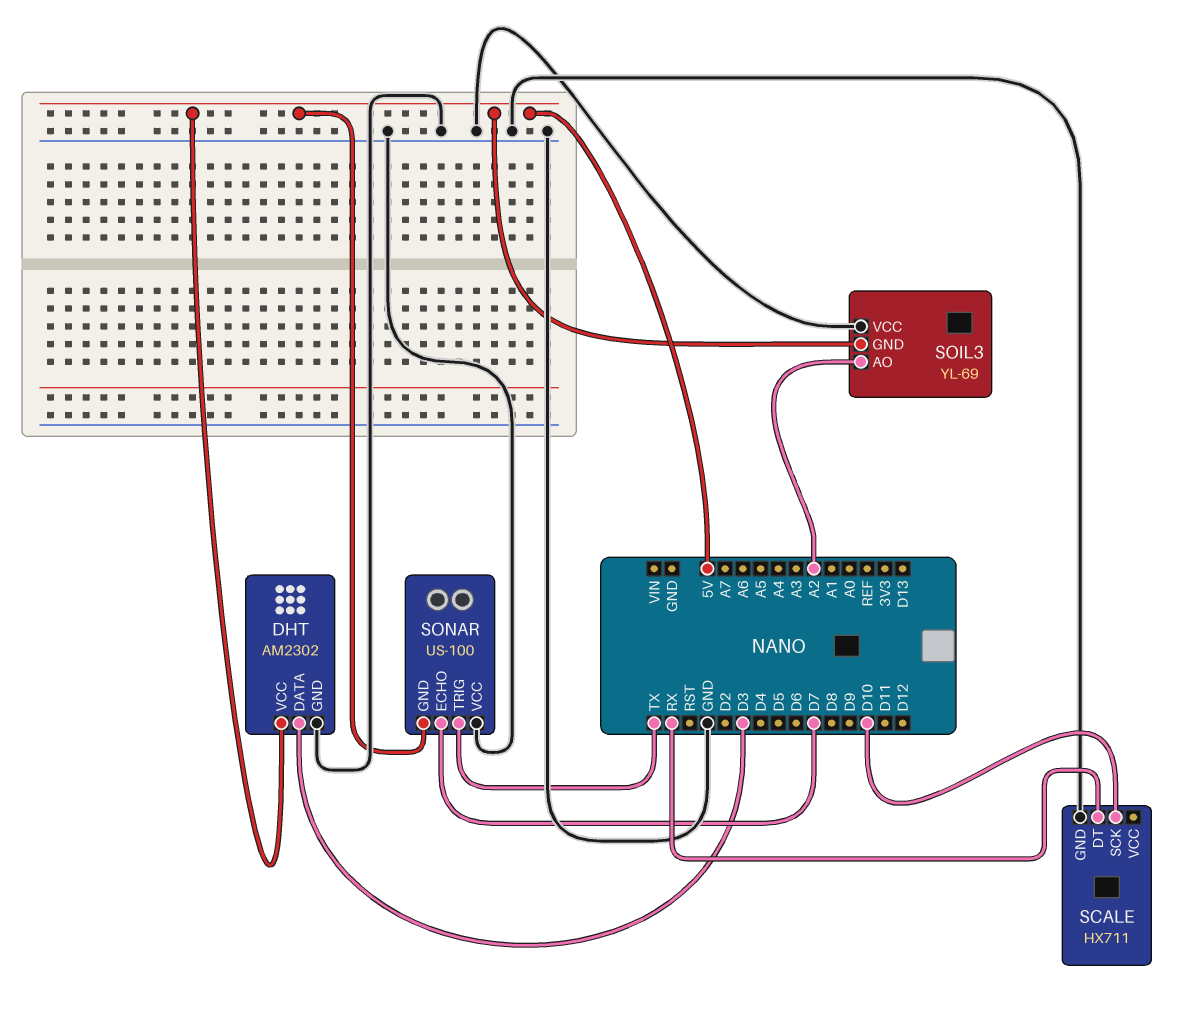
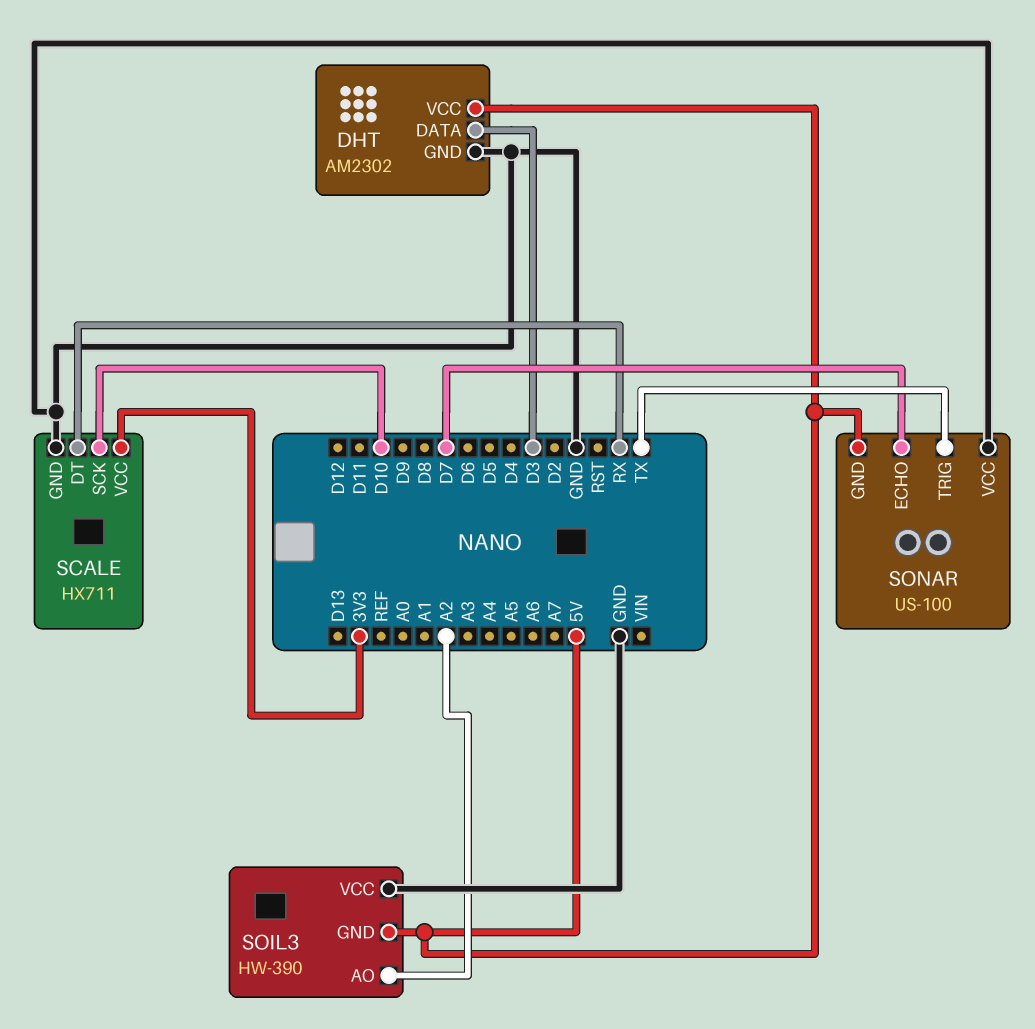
SCALE pin VCC: none -> 3V3
SOIL3: YL-69 -> HW-390

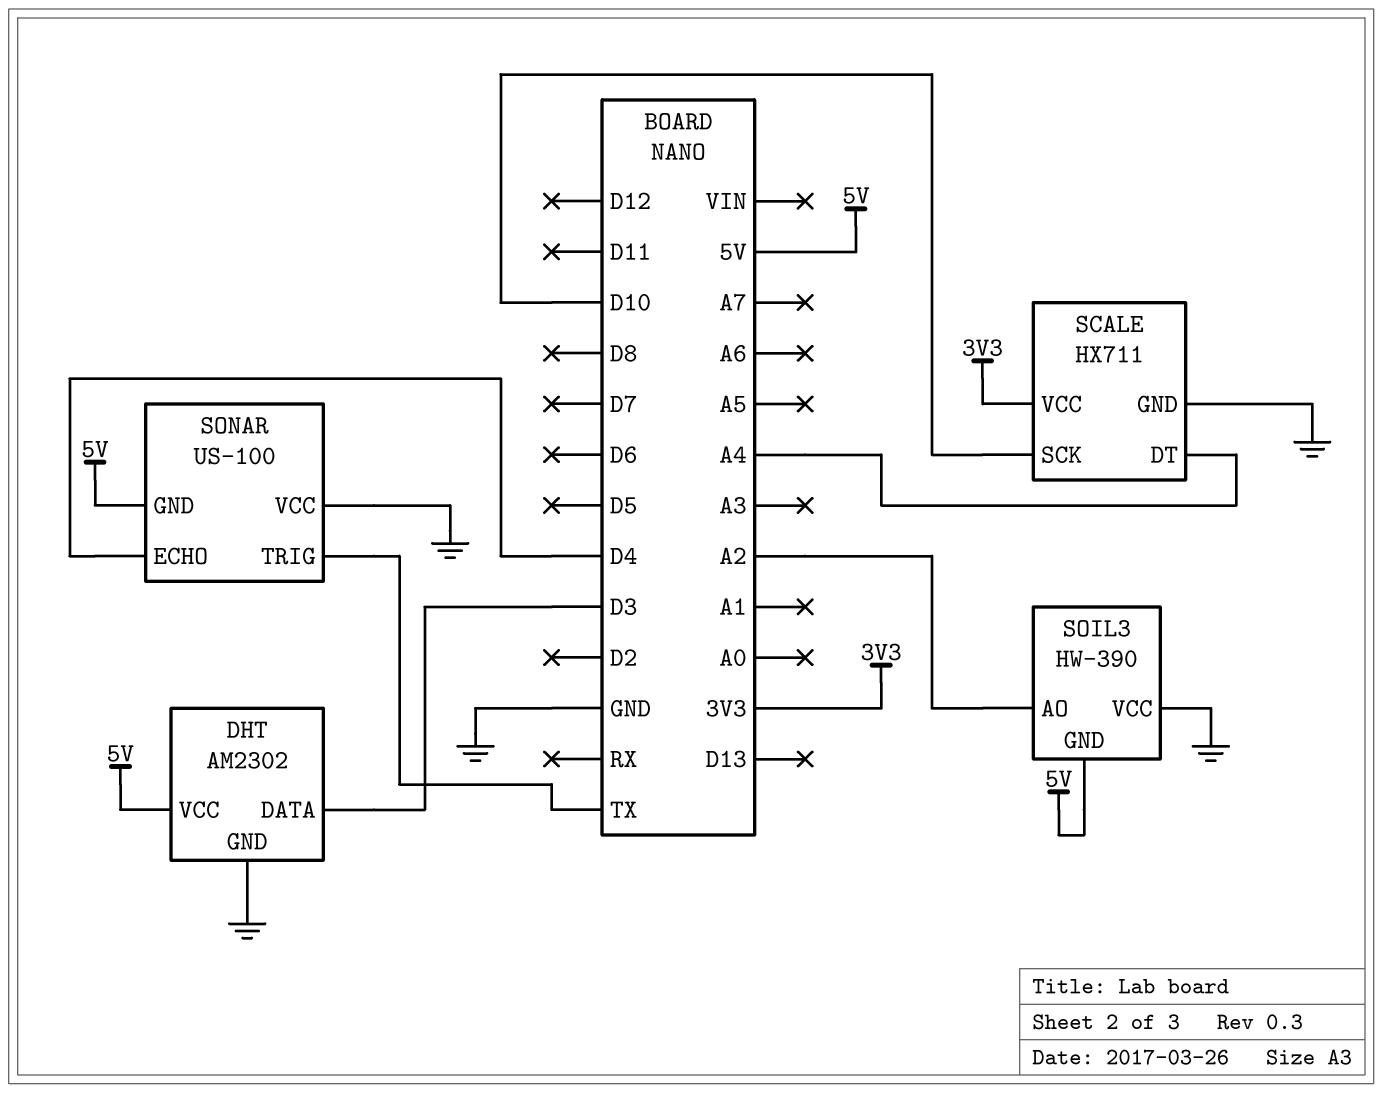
SCALE pin DT: RX -> A4
SONAR pin ECHO: D7 -> D4

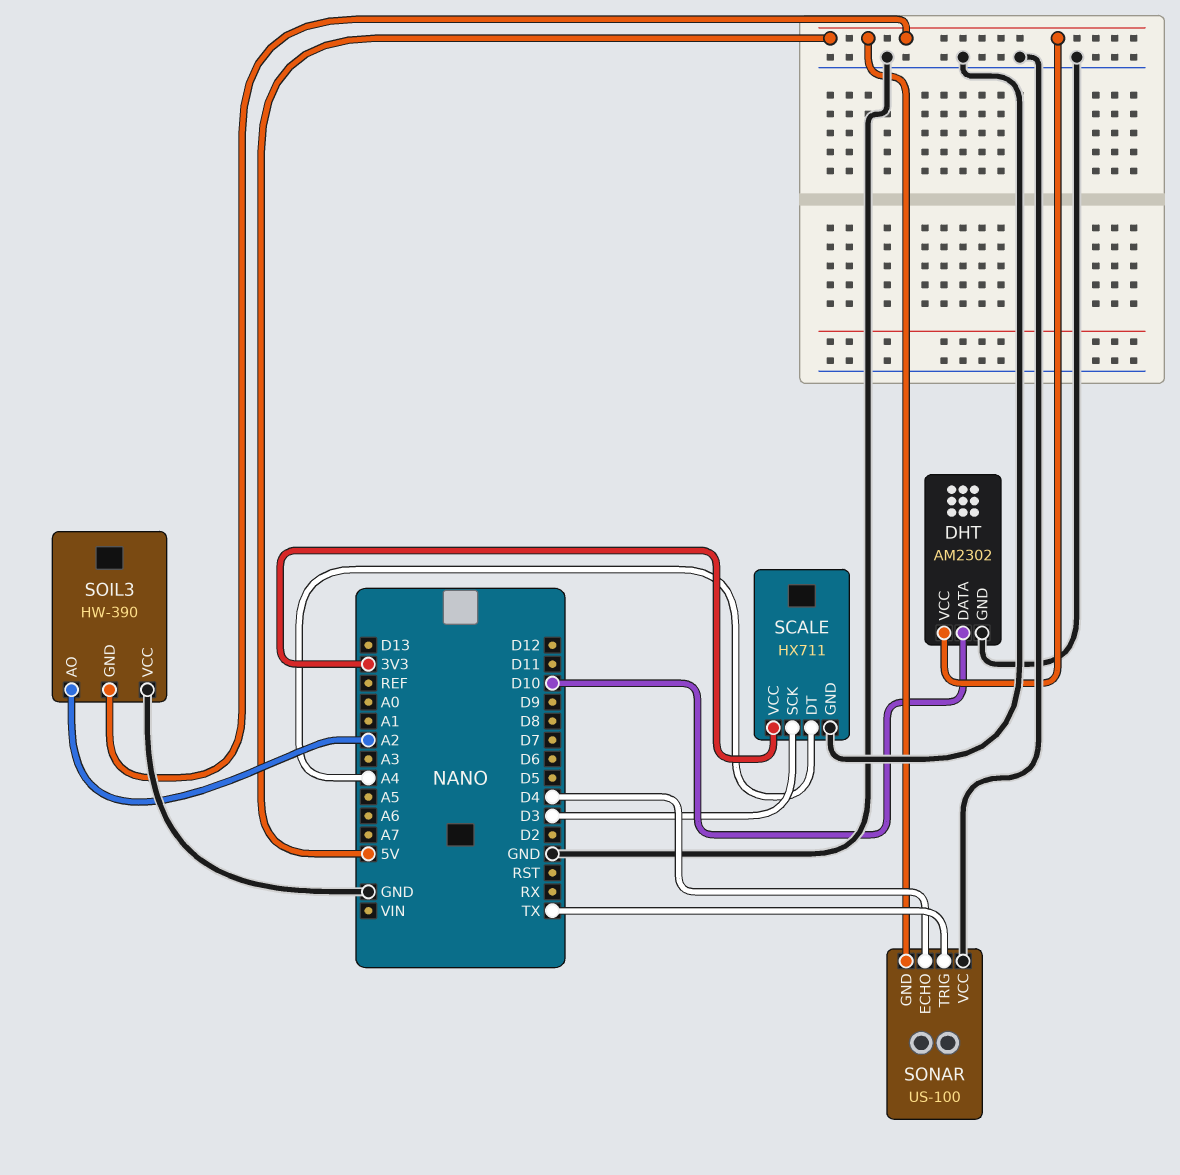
DHT pin DATA: D3 -> D10
SCALE pin SCK: D10 -> D3

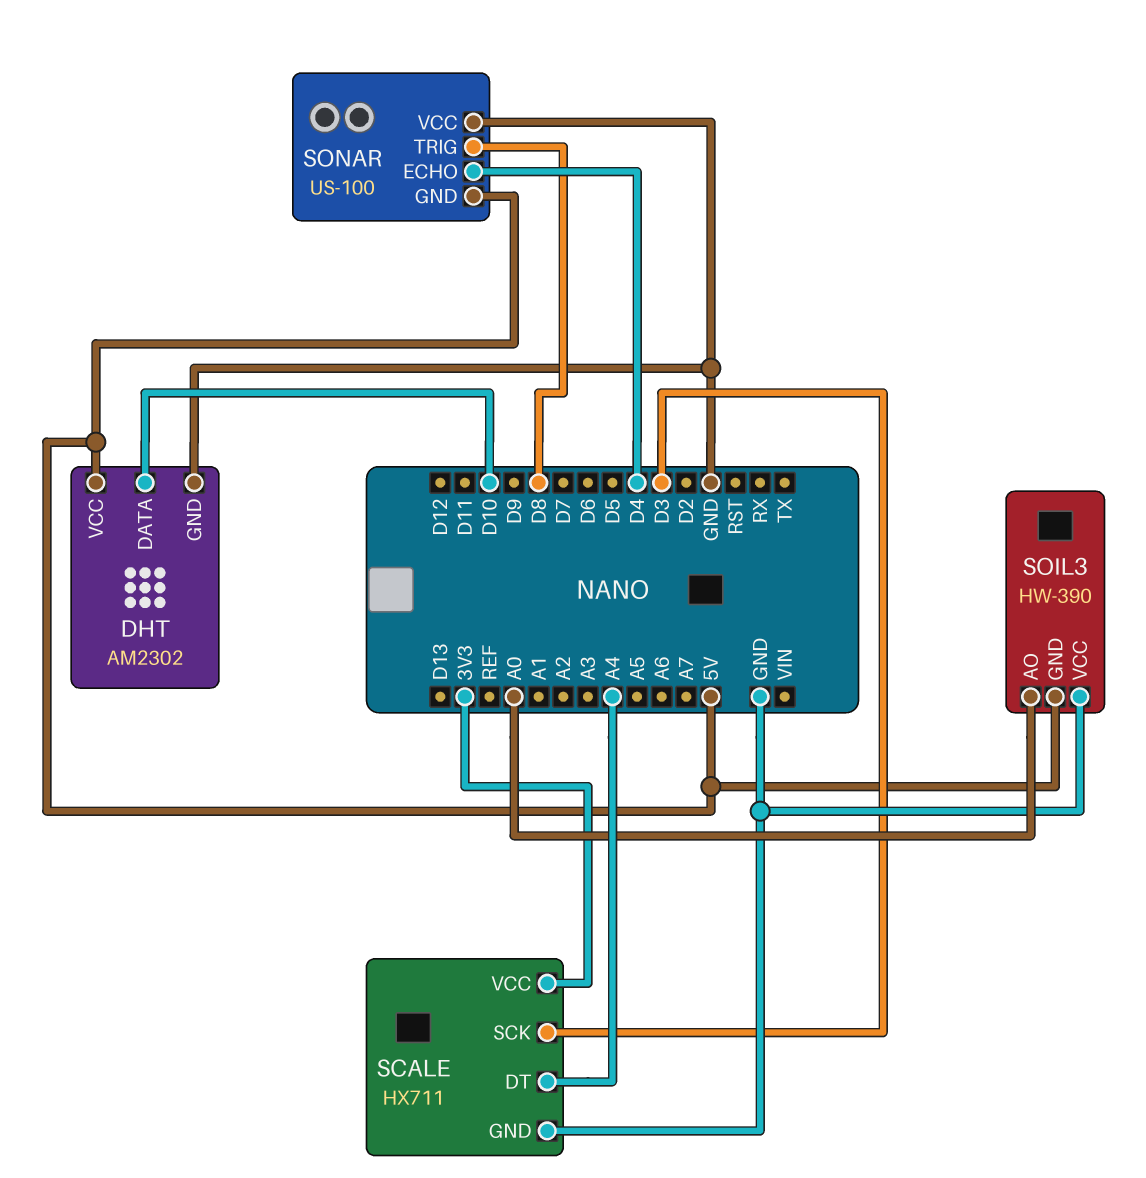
SOIL3 pin AO: A2 -> A0
SONAR pin TRIG: TX -> D8

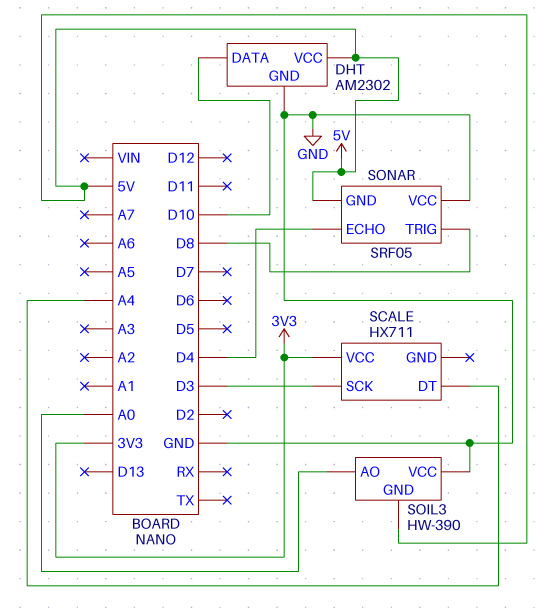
SCALE pin GND: GND -> none
SONAR: US-100 -> SRF05

